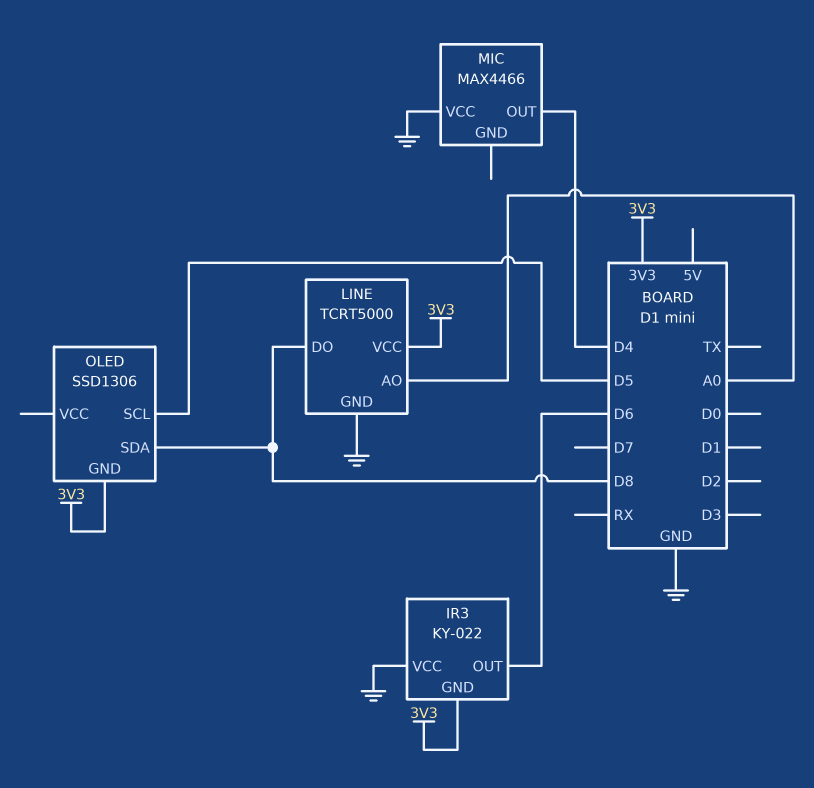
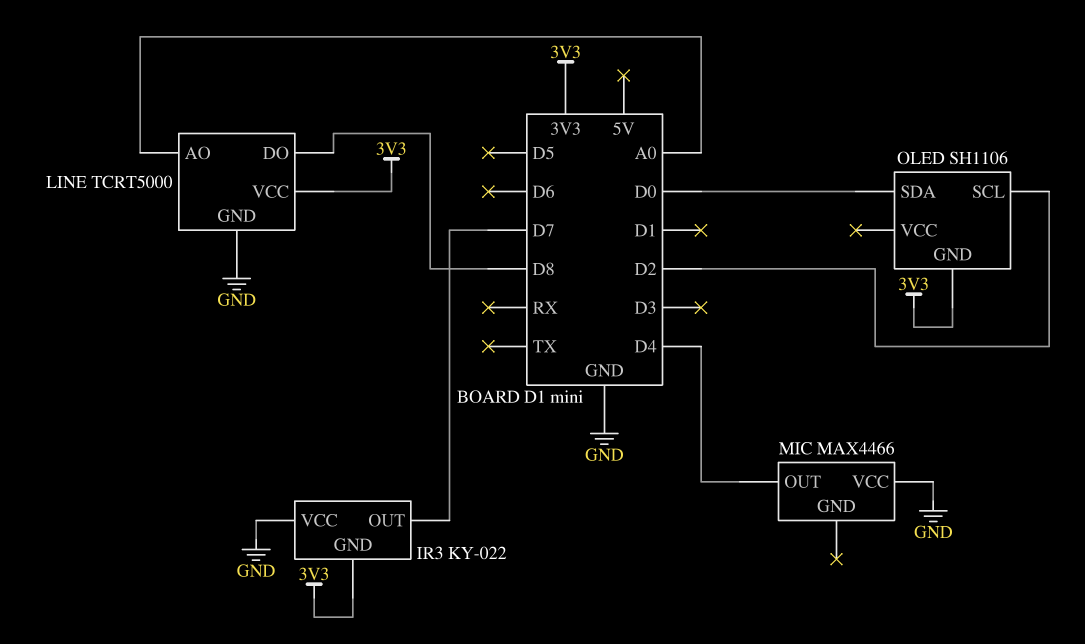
IR3 pin OUT: D6 -> D7
OLED: SSD1306 -> SH1106
OLED pin SCL: D5 -> D2
OLED pin SDA: D8 -> D0

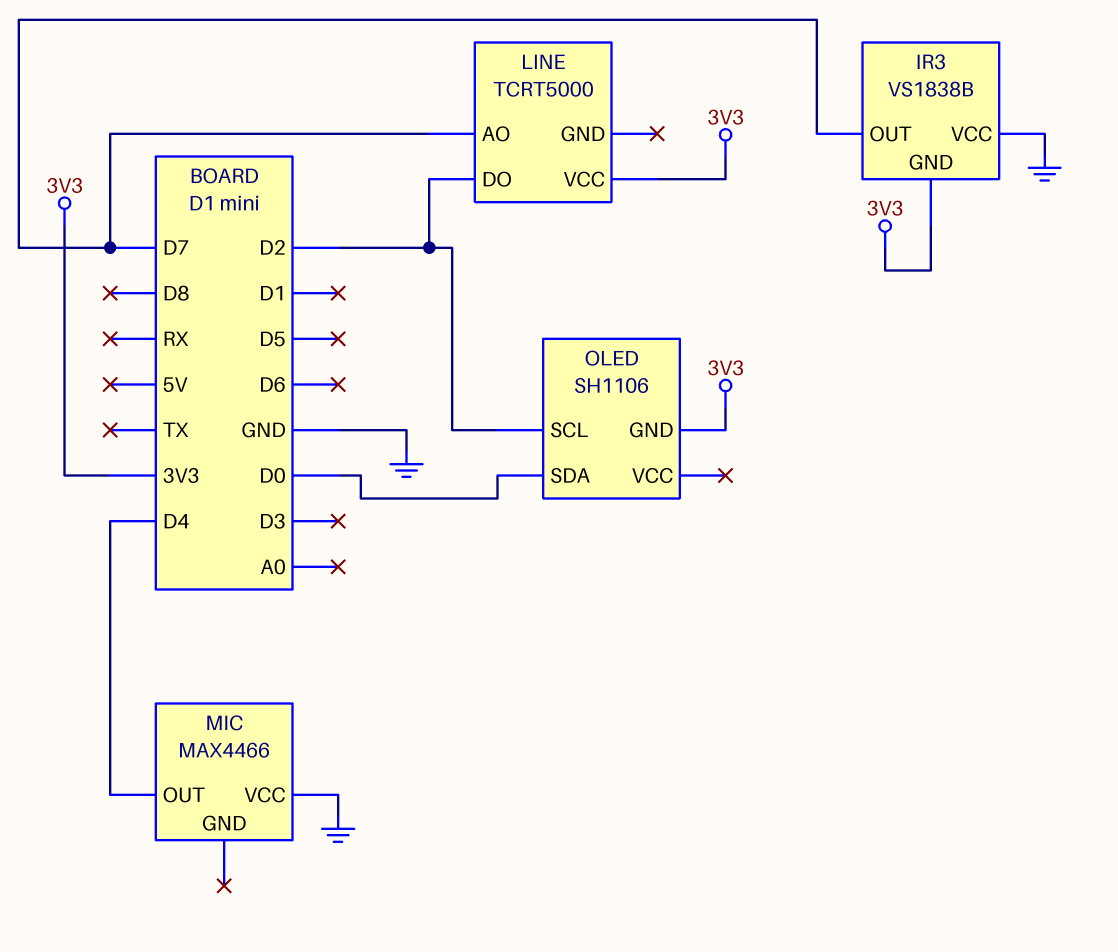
IR3: KY-022 -> VS1838B
LINE pin AO: A0 -> D7
LINE pin DO: D8 -> D2
LINE pin GND: GND -> none

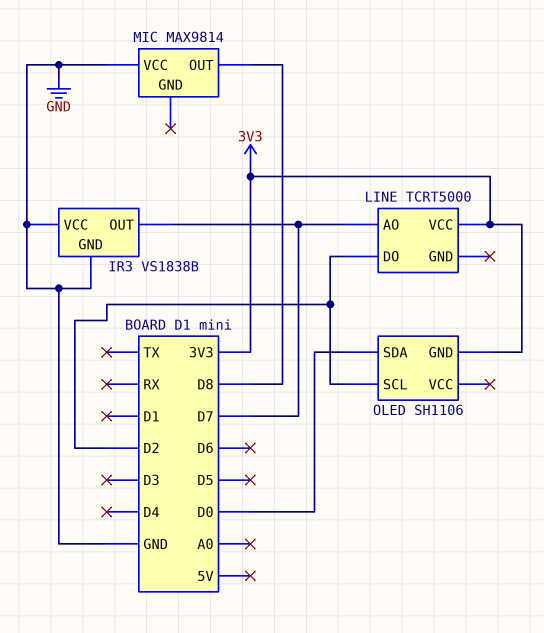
IR3 pin GND: 3V3 -> GND
MIC: MAX4466 -> MAX9814
MIC pin OUT: D4 -> D8

